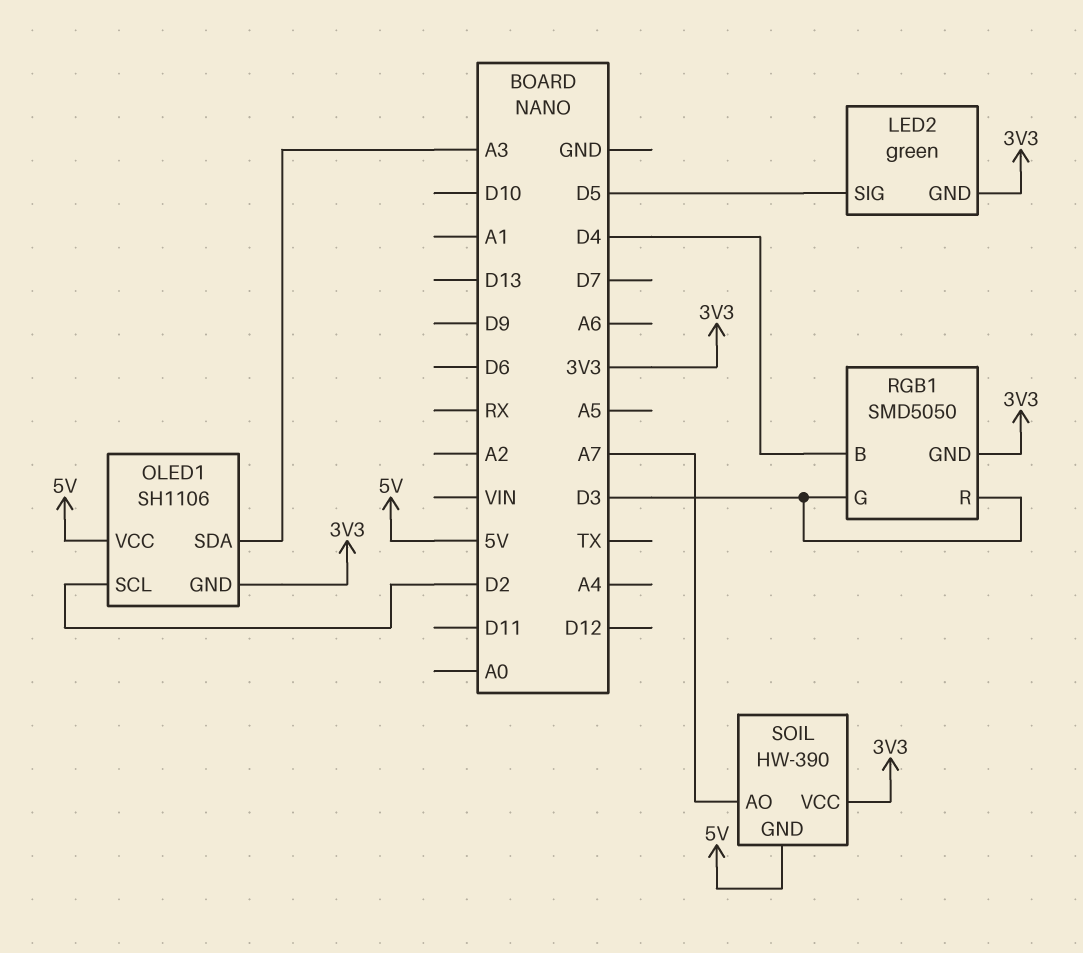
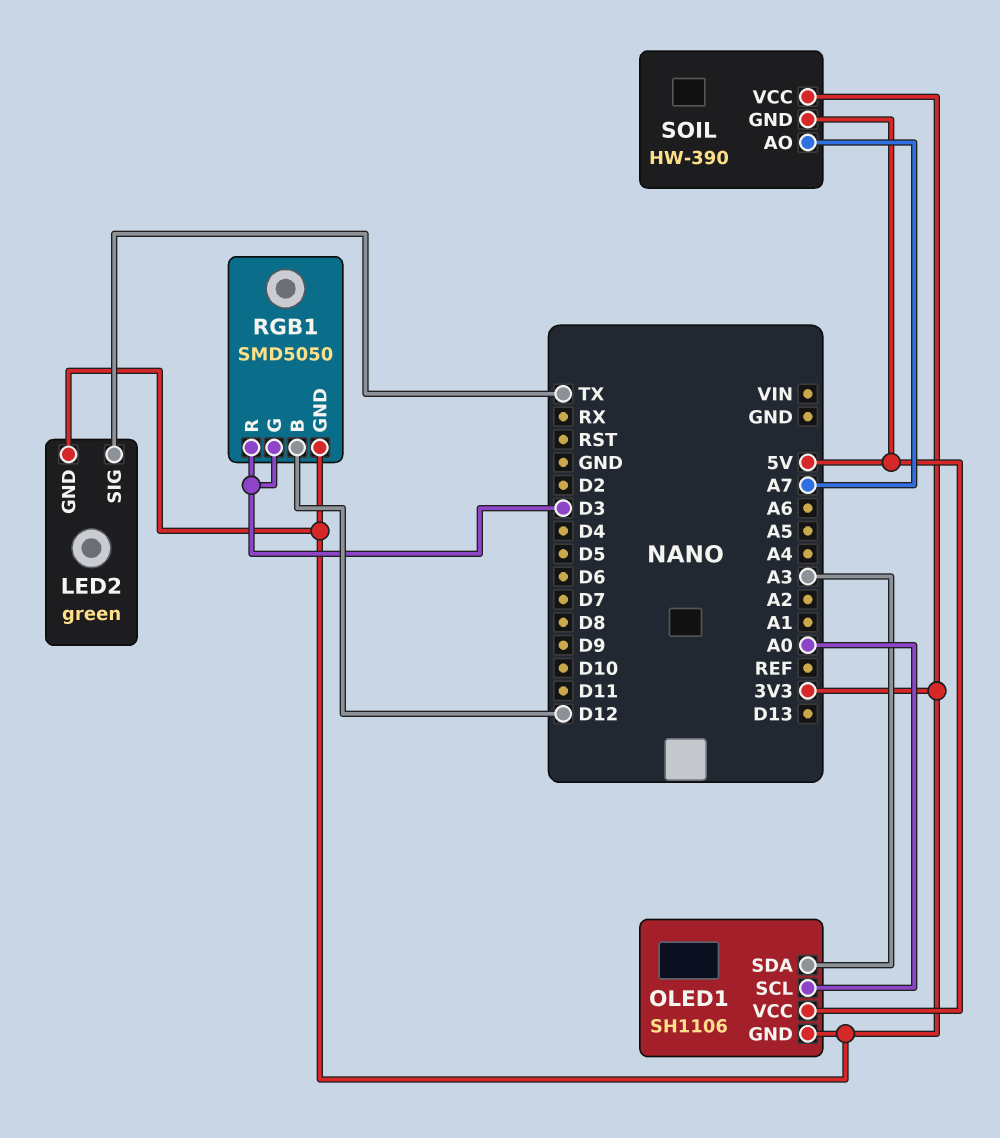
LED2 pin SIG: D5 -> TX
OLED1 pin SCL: D2 -> A0
RGB1 pin B: D4 -> D12

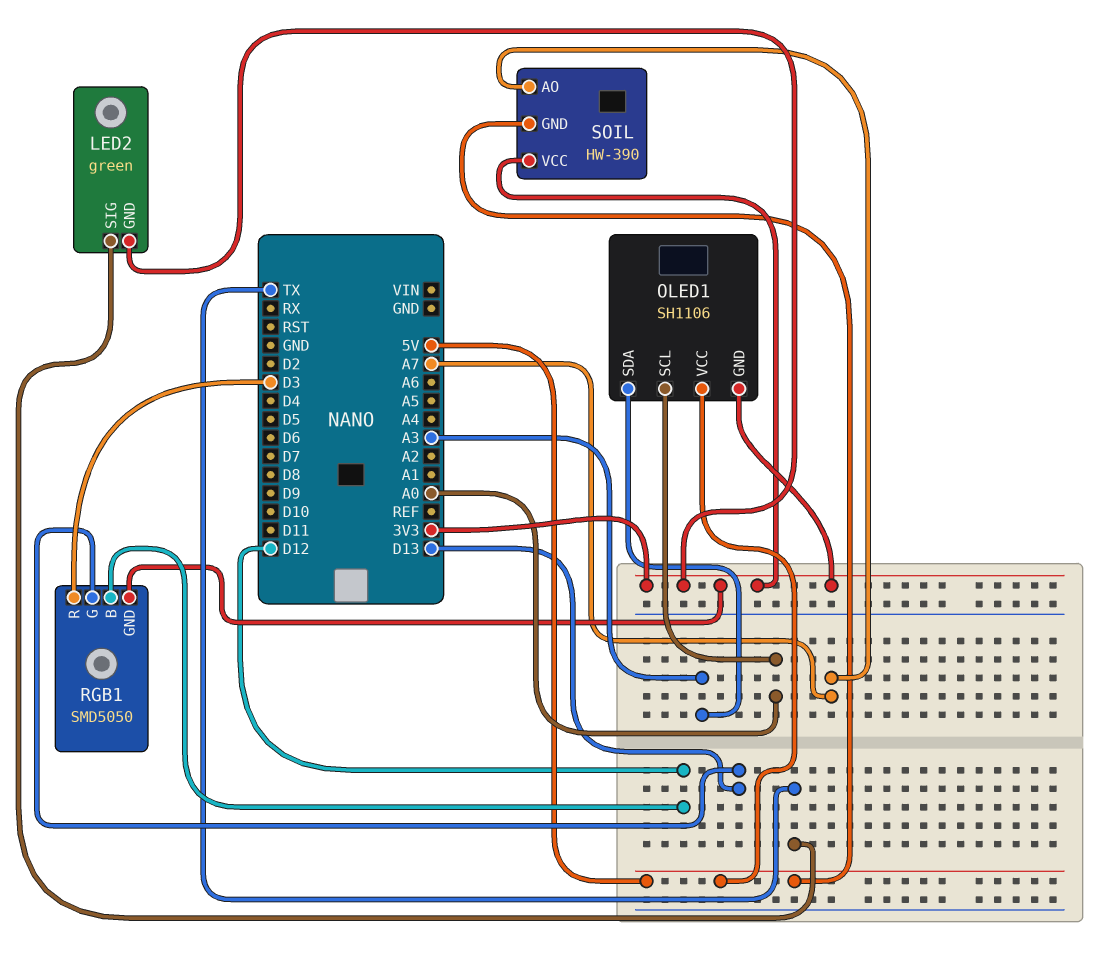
RGB1 pin G: D3 -> D13

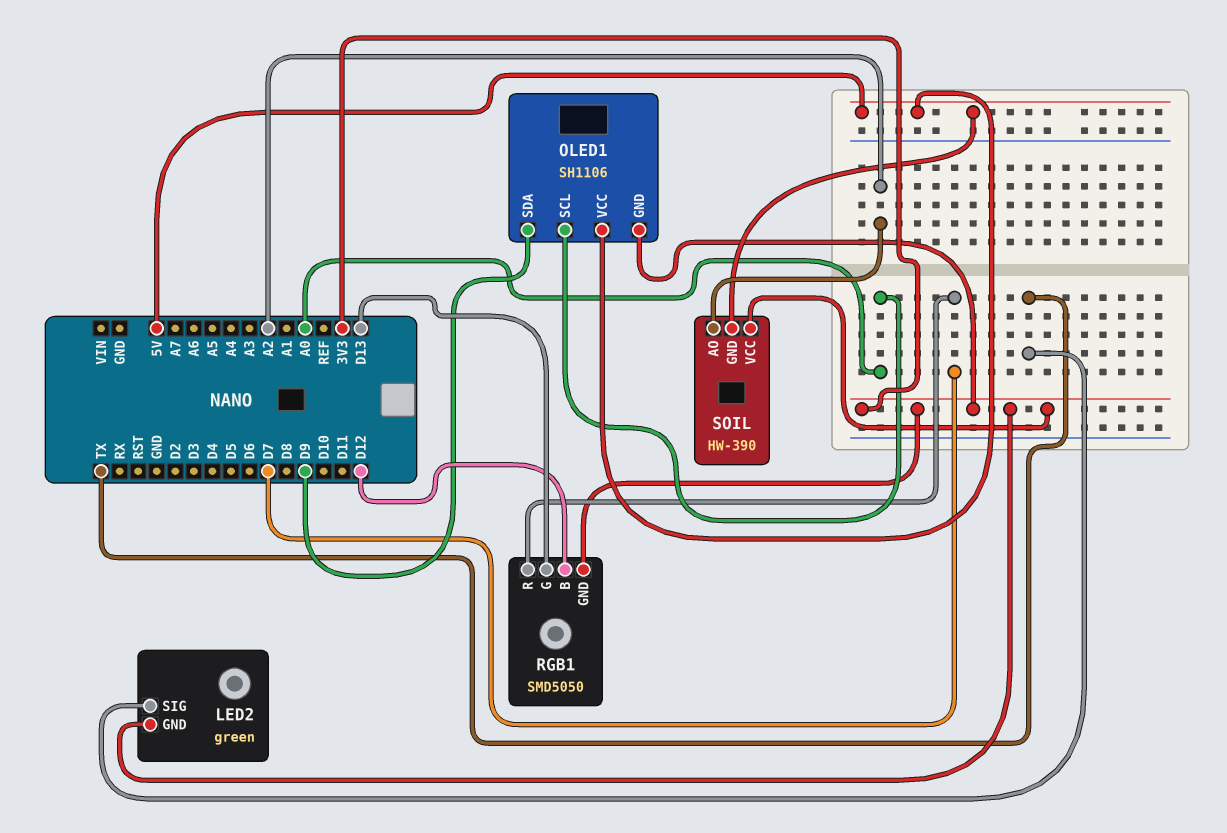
OLED1 pin SDA: A3 -> D9
RGB1 pin R: D3 -> D7
SOIL pin AO: A7 -> A2

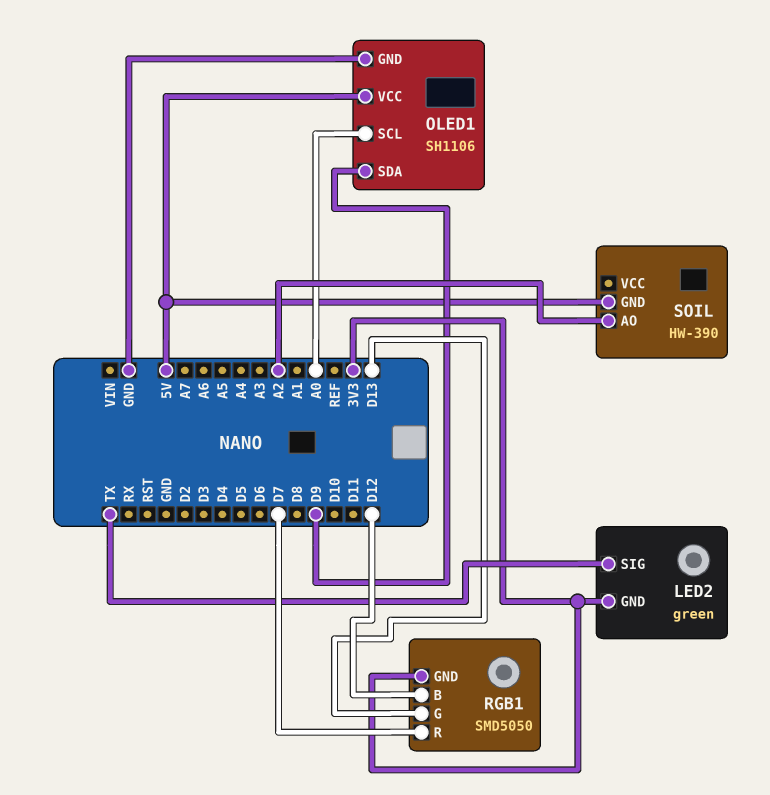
OLED1 pin GND: 3V3 -> GND
SOIL pin VCC: 3V3 -> none

